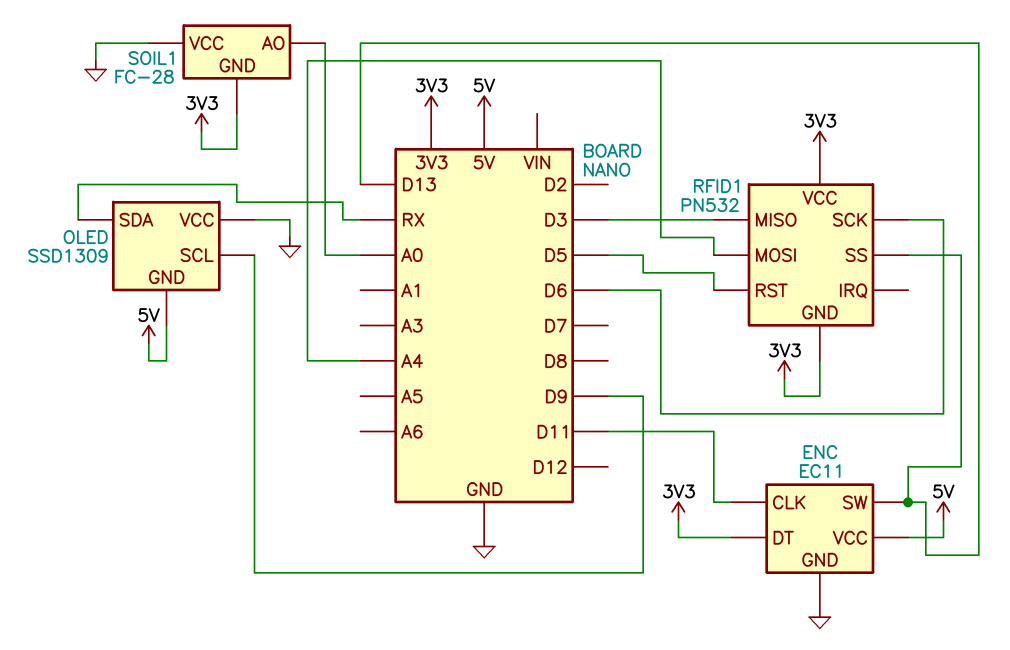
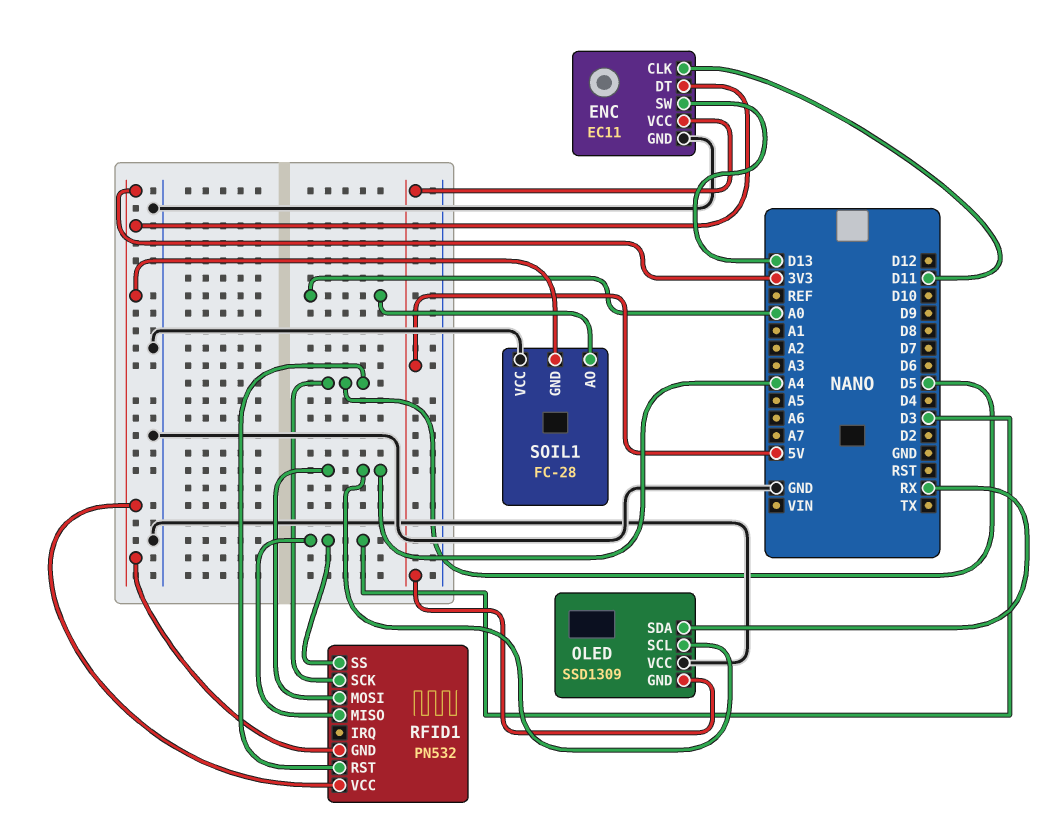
OLED pin SCL: D9 -> A4
RFID1 pin SCK: D6 -> D5
RFID1 pin SS: D13 -> D3

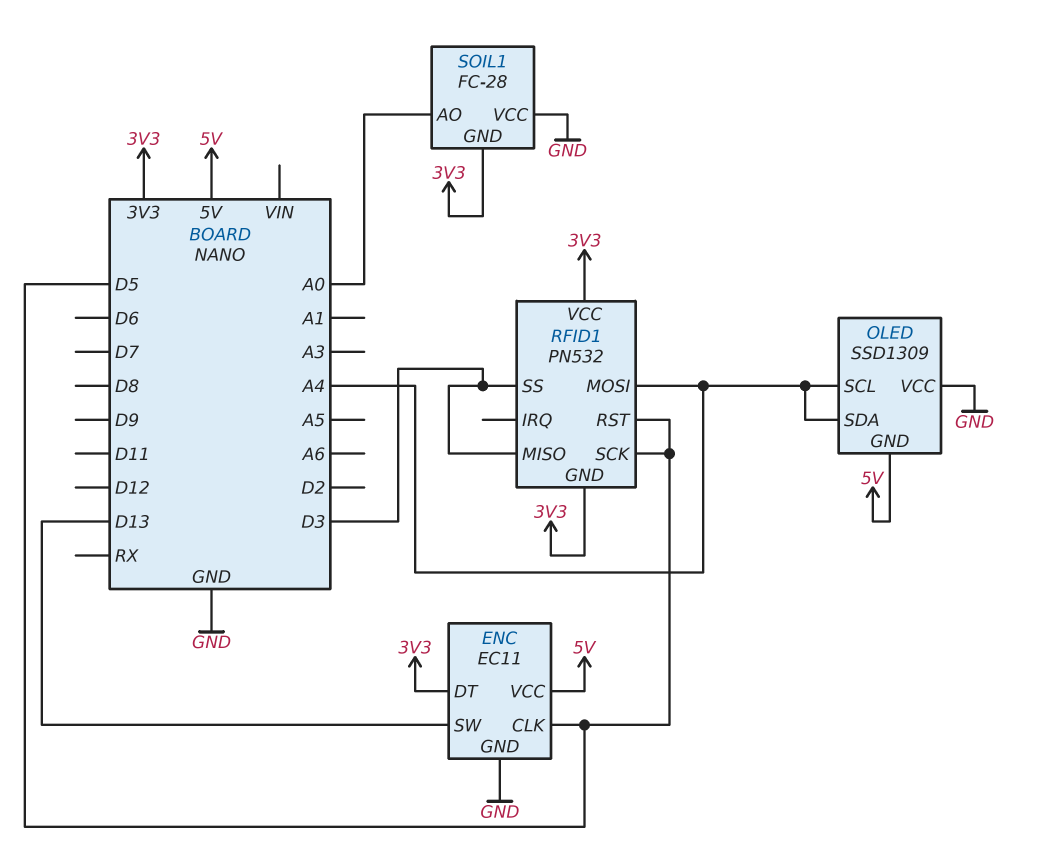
ENC pin CLK: D11 -> D5
OLED pin SDA: RX -> A4

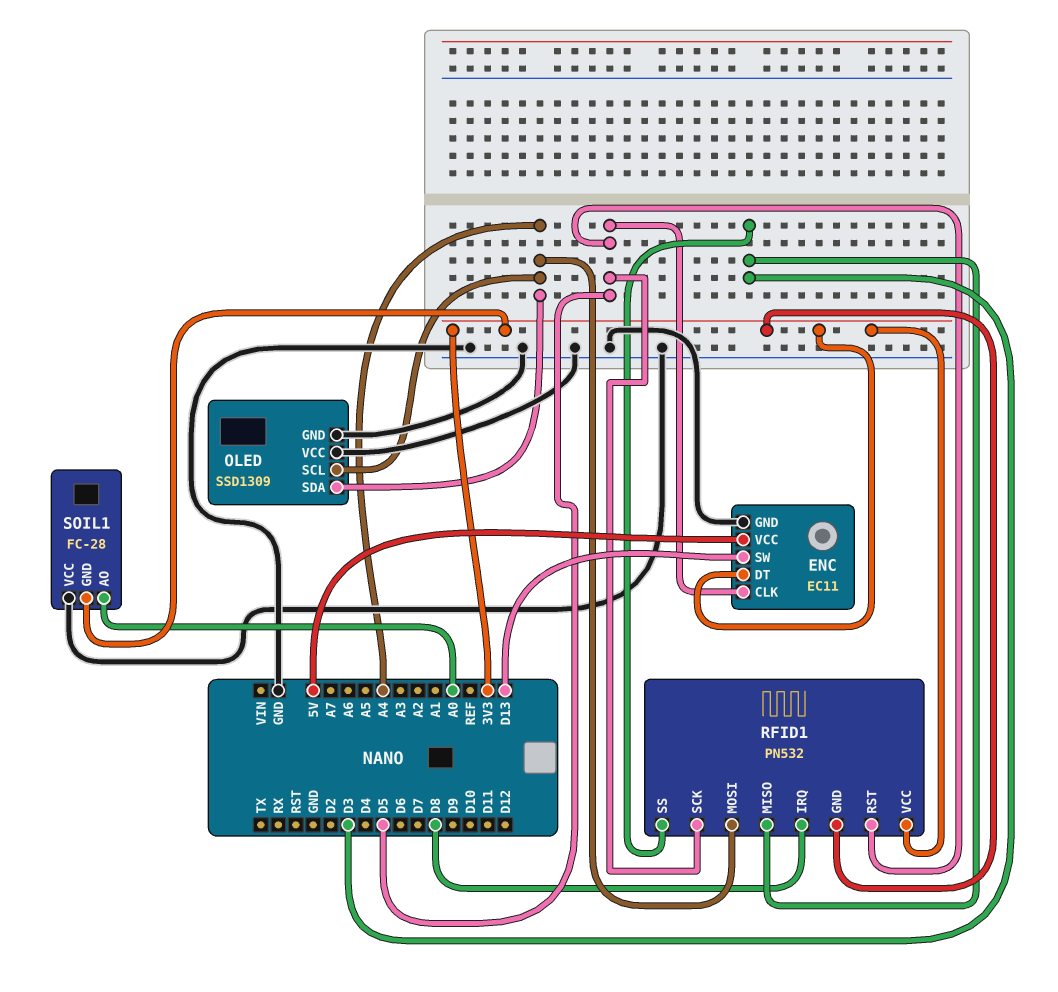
OLED pin GND: 5V -> GND
RFID1 pin IRQ: none -> D8

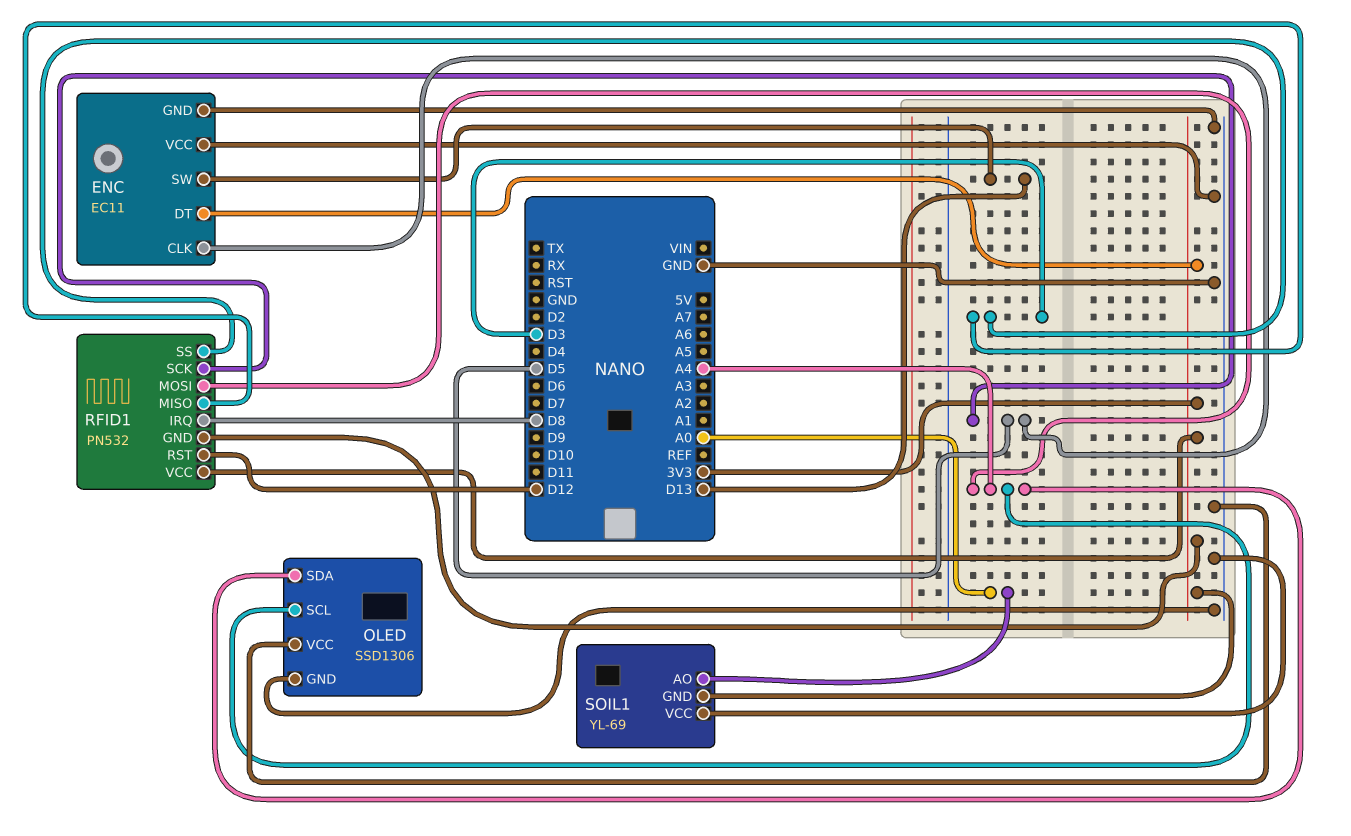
ENC pin VCC: 5V -> GND
OLED: SSD1309 -> SSD1306
RFID1 pin RST: D5 -> D12
SOIL1: FC-28 -> YL-69

